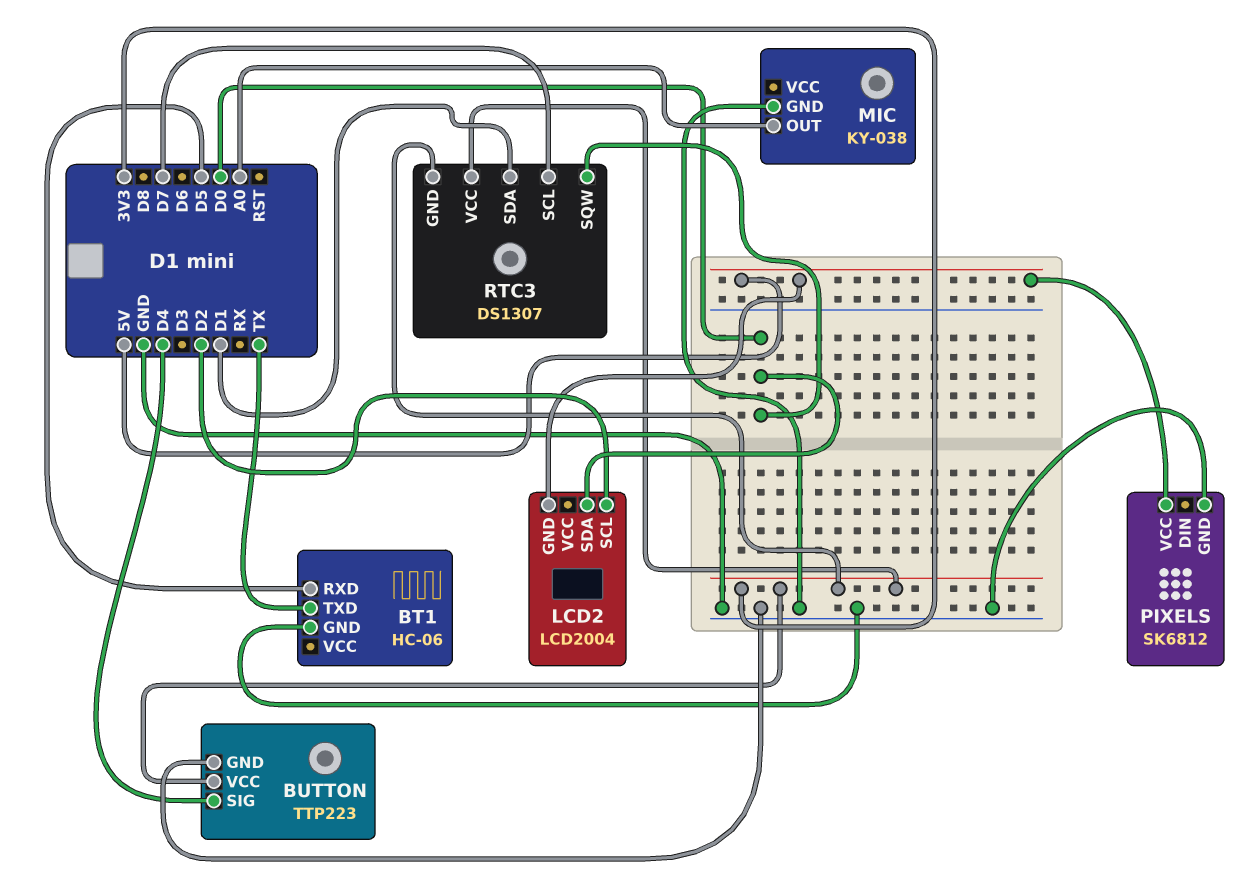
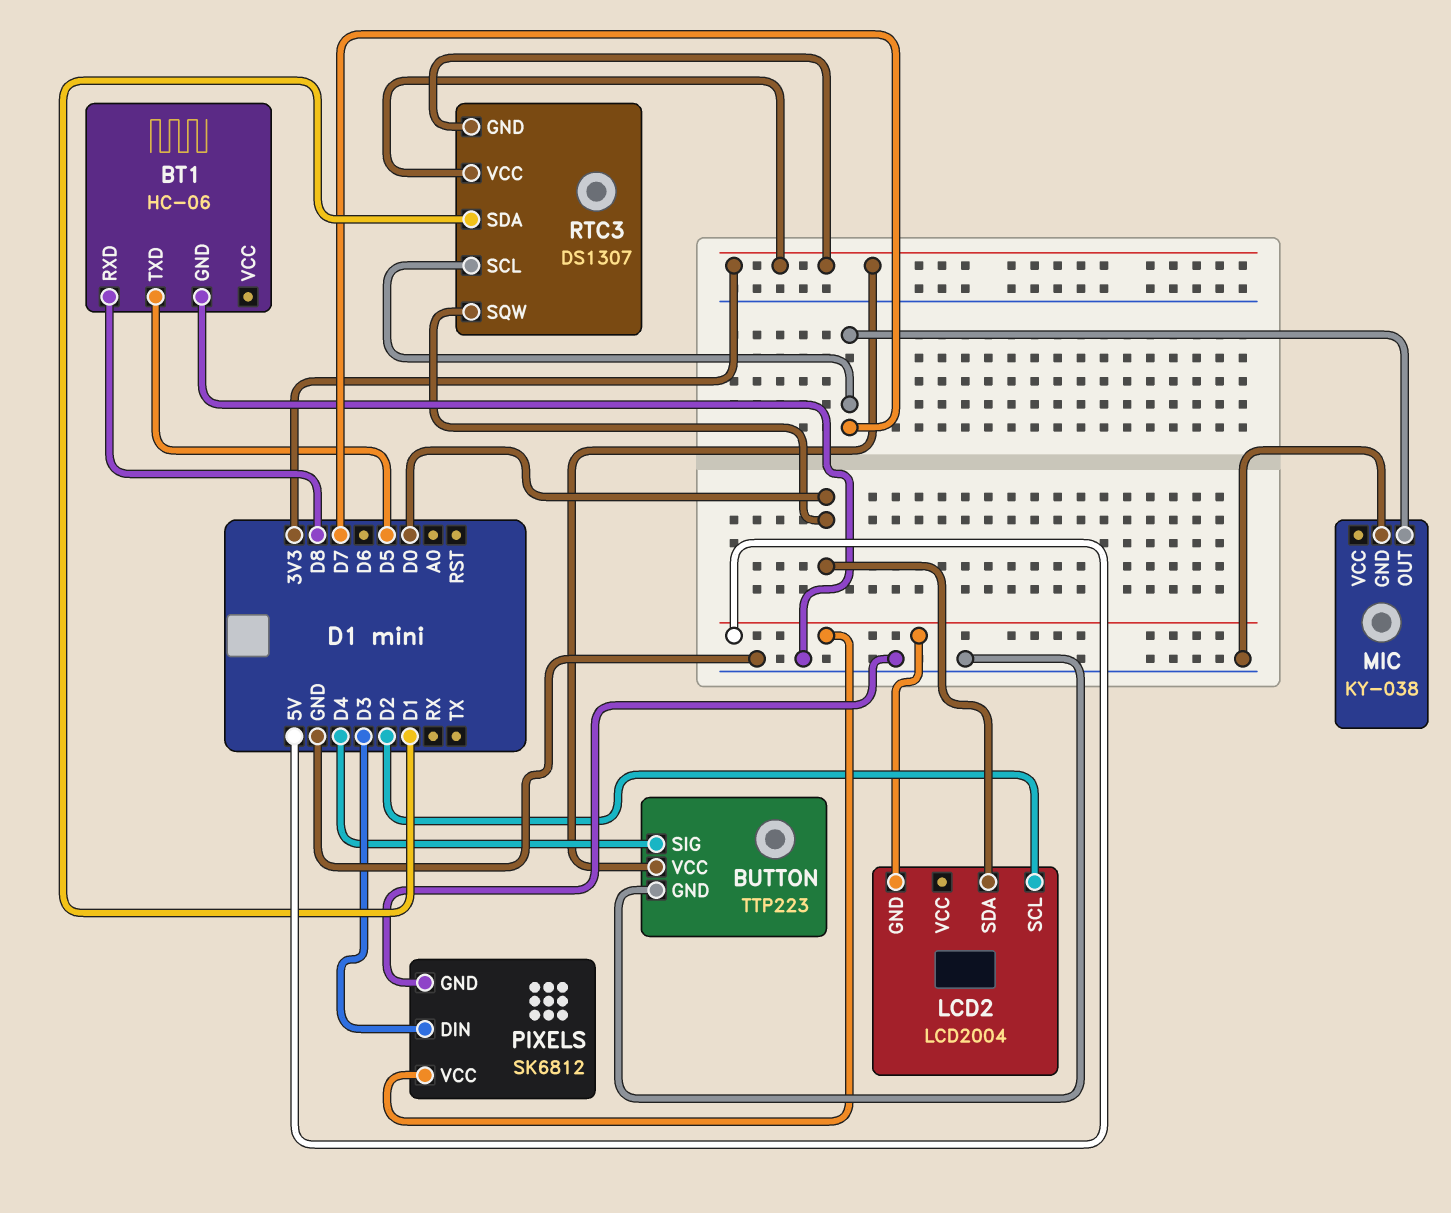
BT1 pin RXD: D5 -> D8
BT1 pin TXD: TX -> D5
MIC pin OUT: A0 -> D7
PIXELS pin DIN: none -> D3

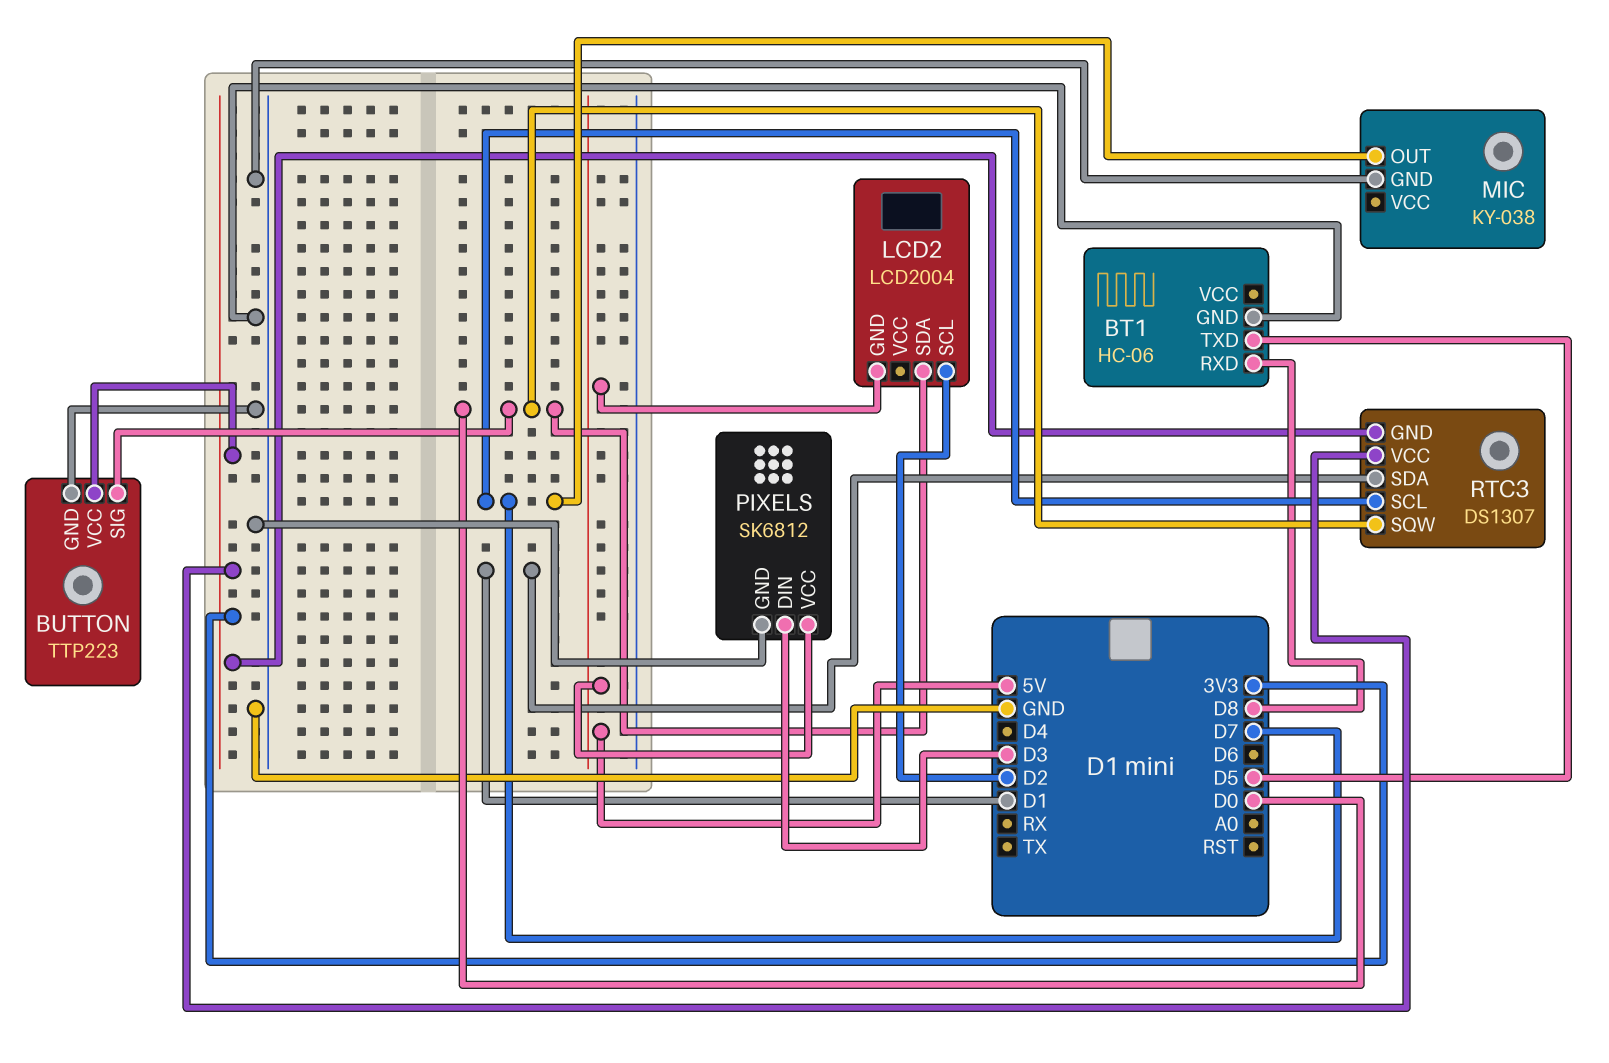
BUTTON pin SIG: D4 -> D0

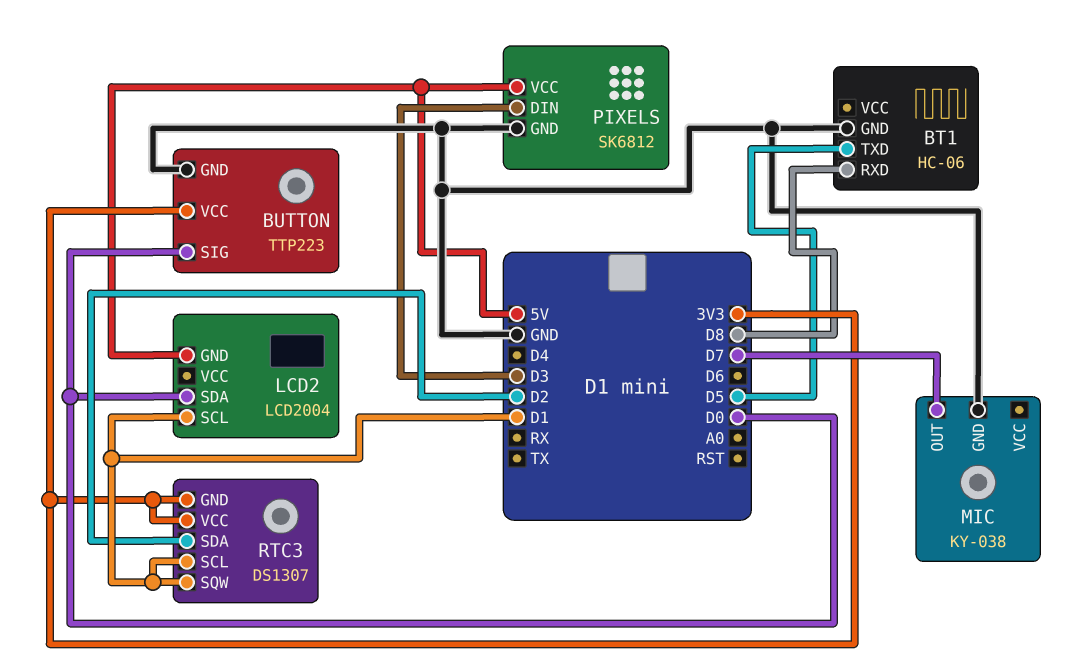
LCD2 pin SCL: D2 -> D1
RTC3 pin SCL: D7 -> D1
RTC3 pin SDA: D1 -> D2
RTC3 pin SQW: D0 -> D1

